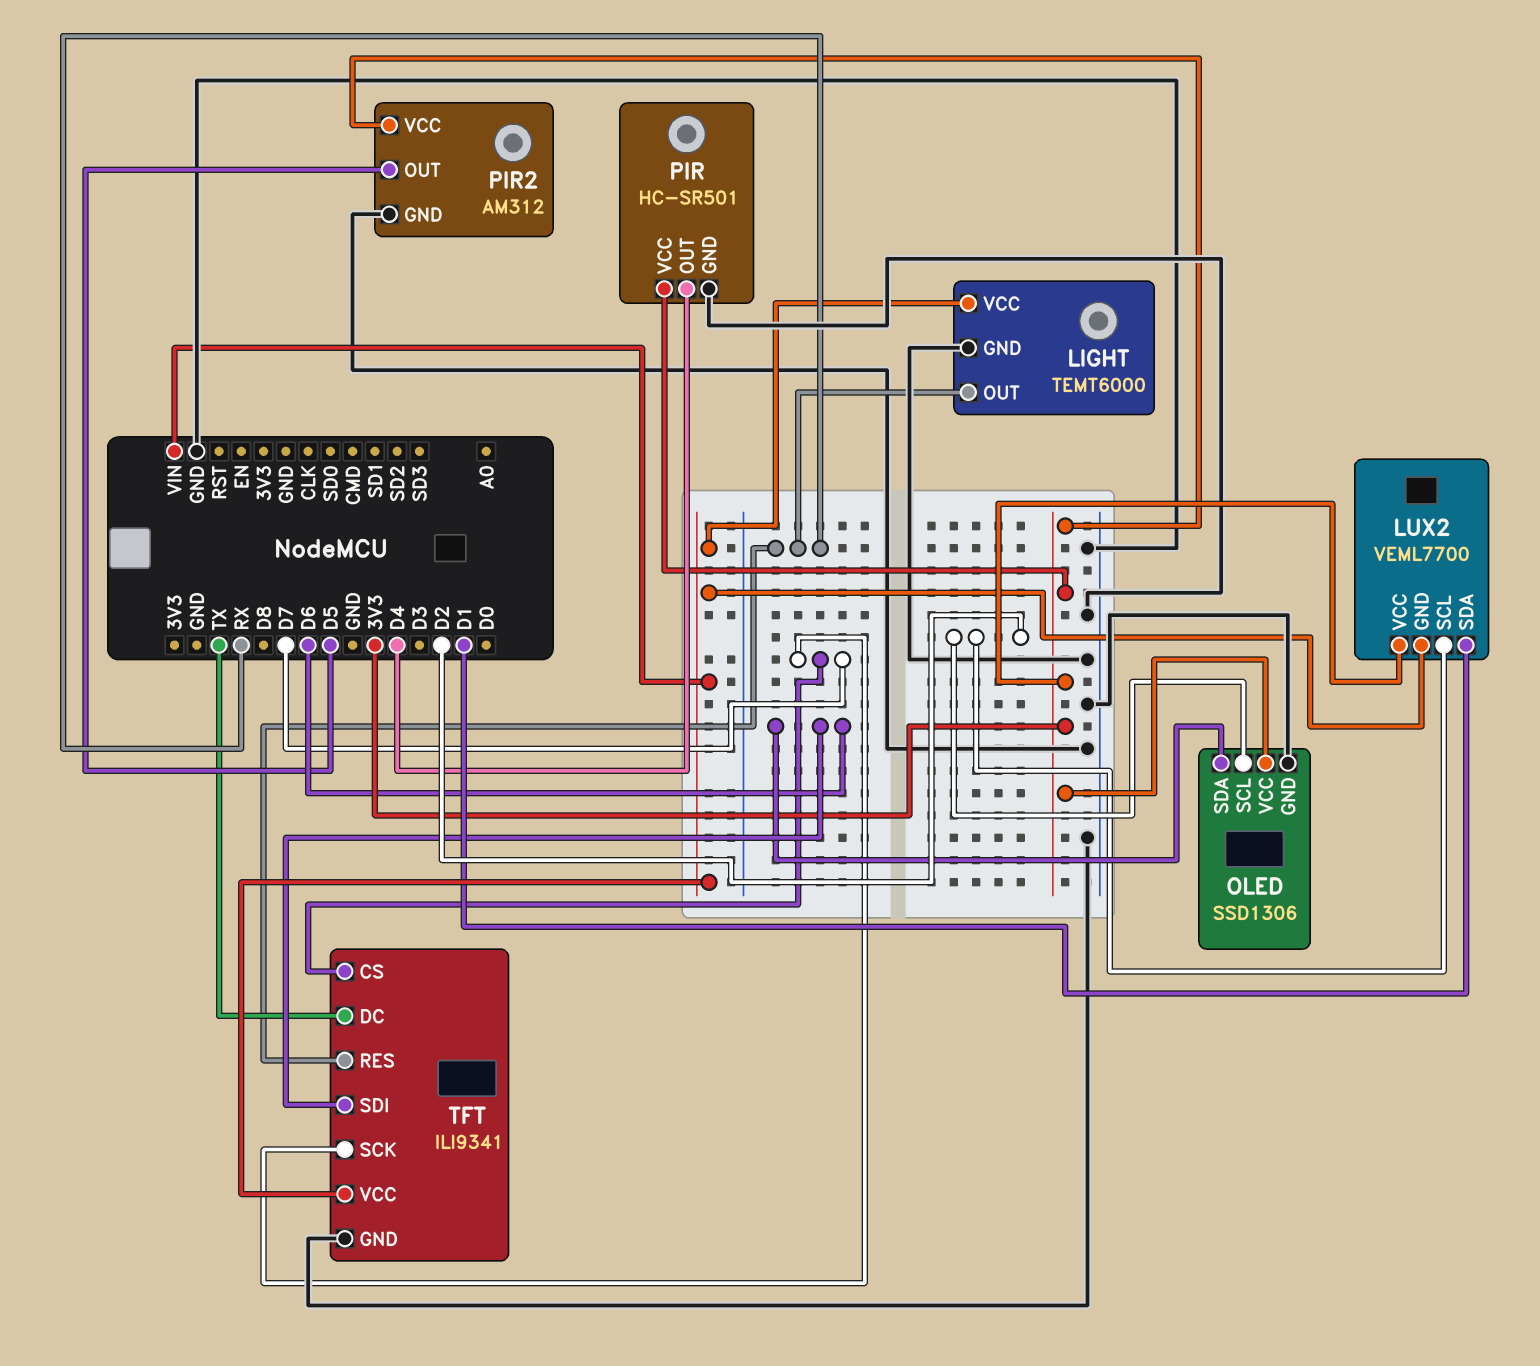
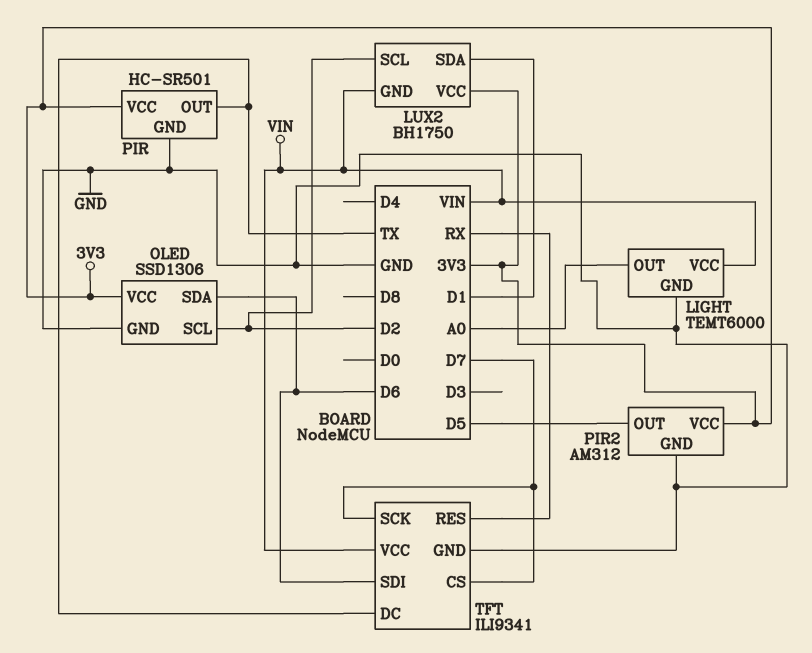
LIGHT pin OUT: RX -> A0
LUX2: VEML7700 -> BH1750
PIR pin OUT: D4 -> TX

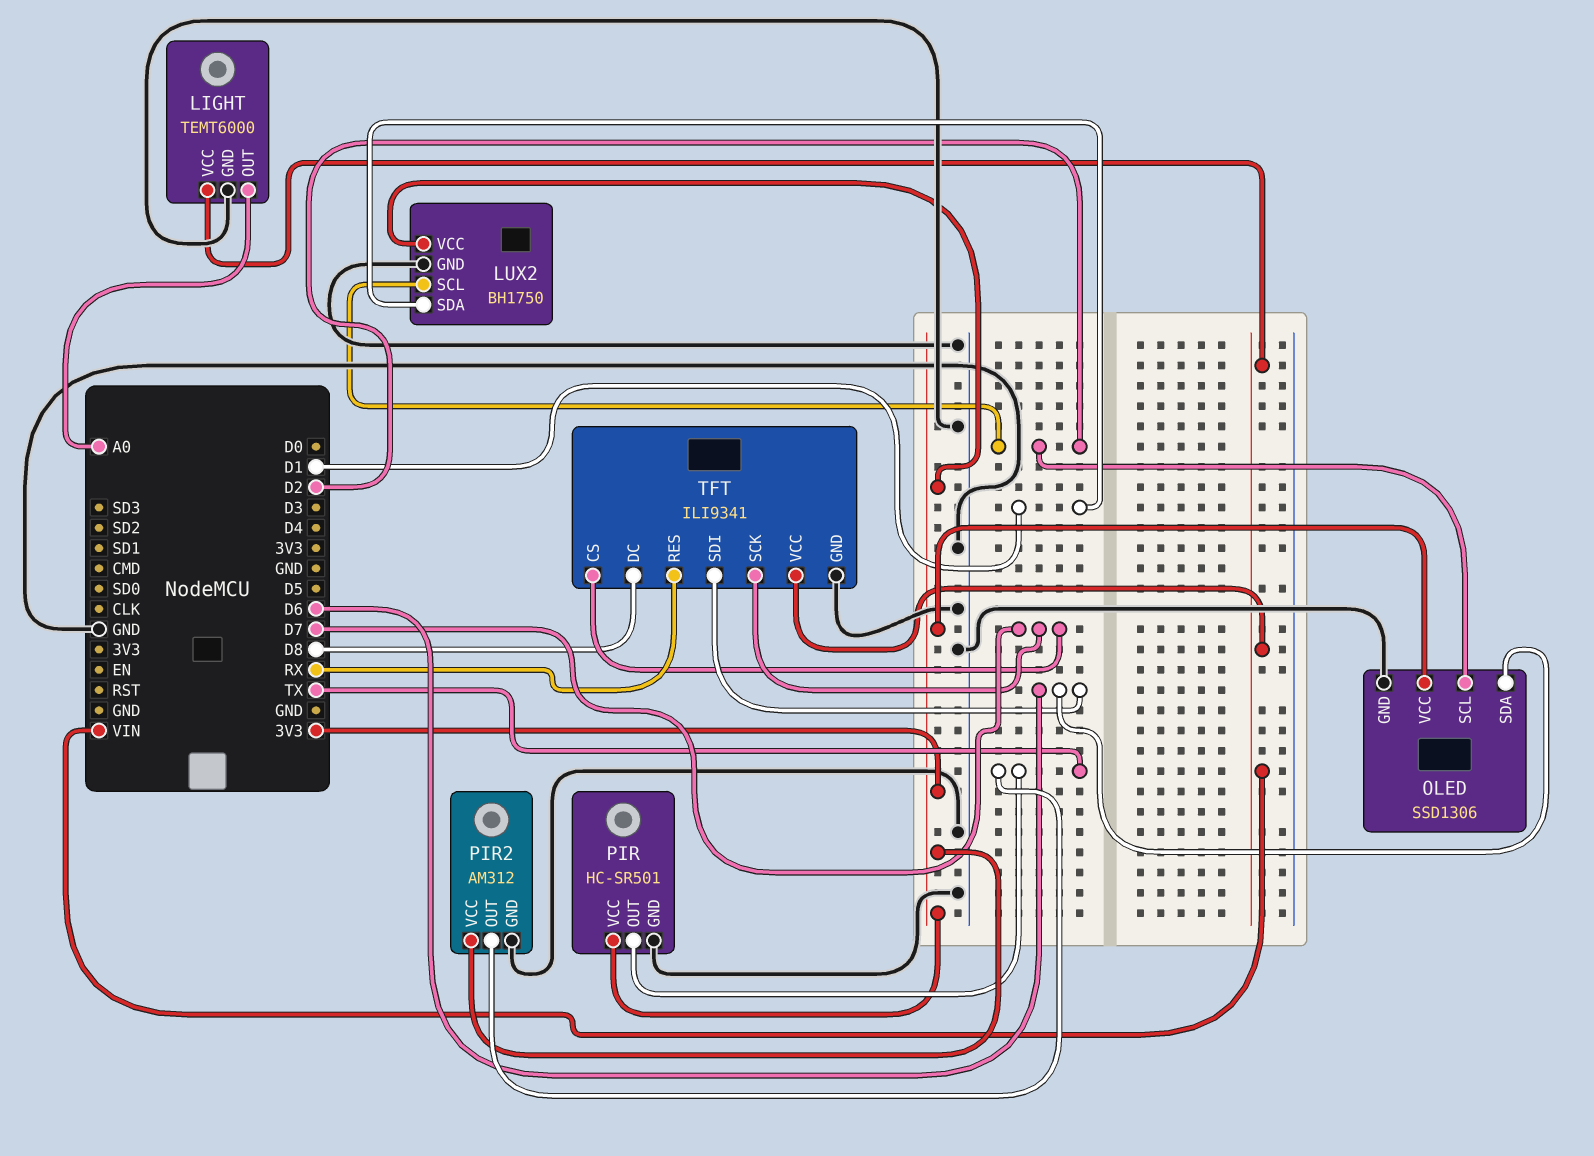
LUX2 pin GND: VIN -> GND
PIR2 pin OUT: D5 -> TX
TFT pin DC: TX -> D8

